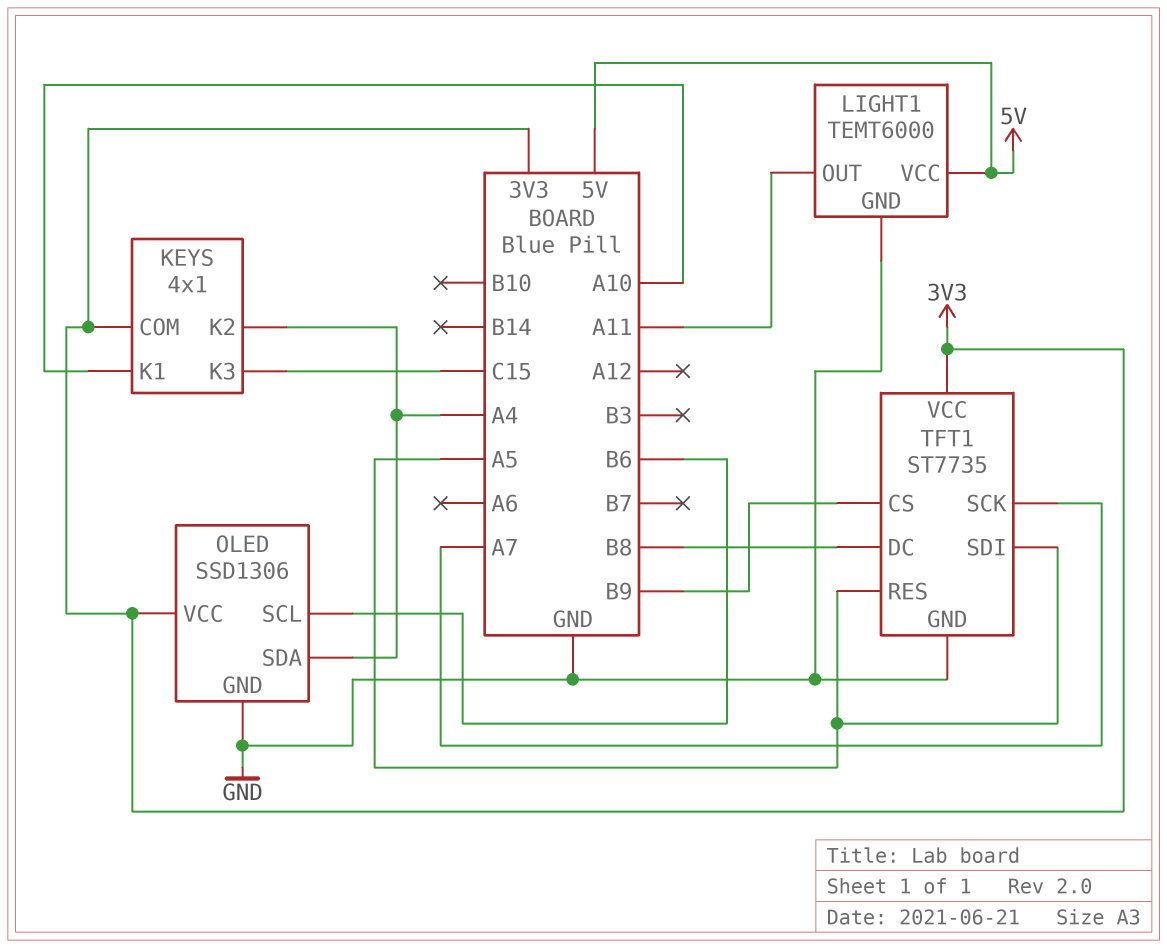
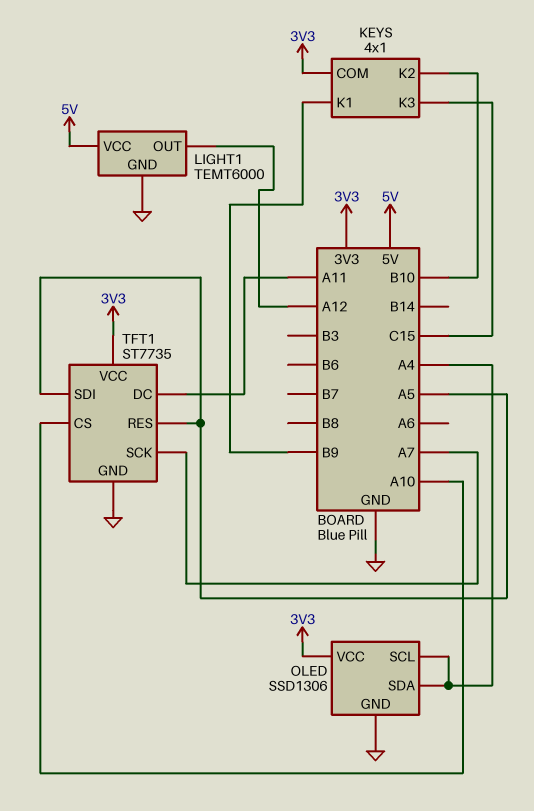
KEYS pin K1: A10 -> B9
KEYS pin K2: A4 -> B10
LIGHT1 pin OUT: A11 -> A12
OLED pin SCL: B6 -> A4
TFT1 pin CS: B9 -> A10
TFT1 pin DC: B8 -> A11

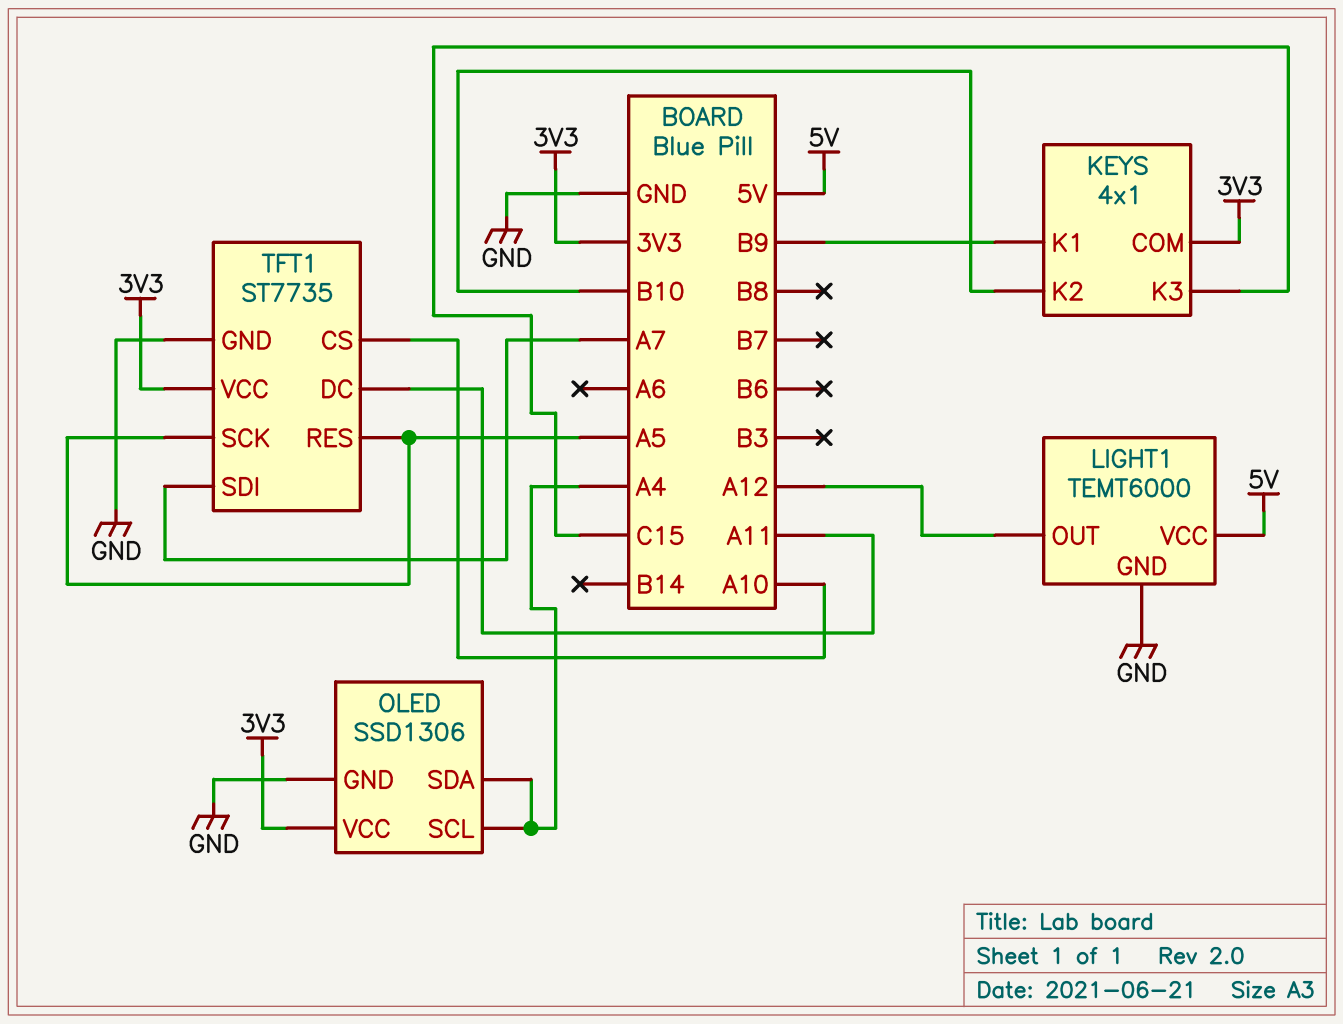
TFT1 pin SCK: A7 -> A5
TFT1 pin SDI: A5 -> A7

